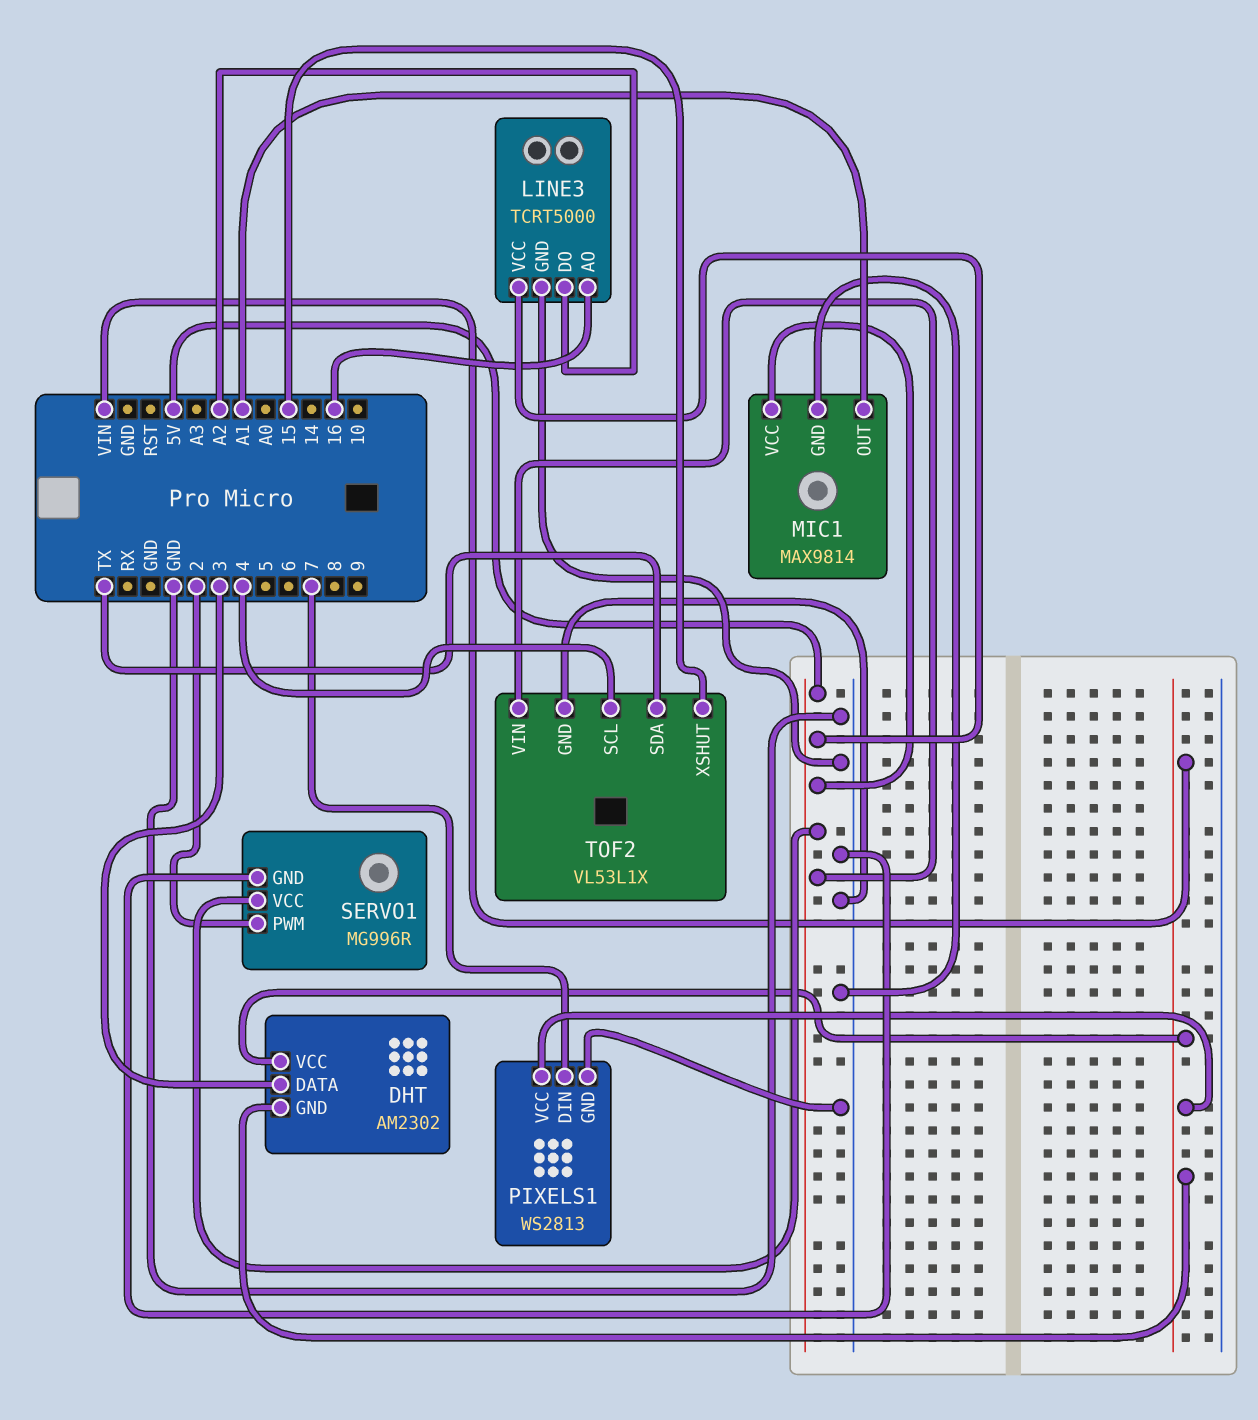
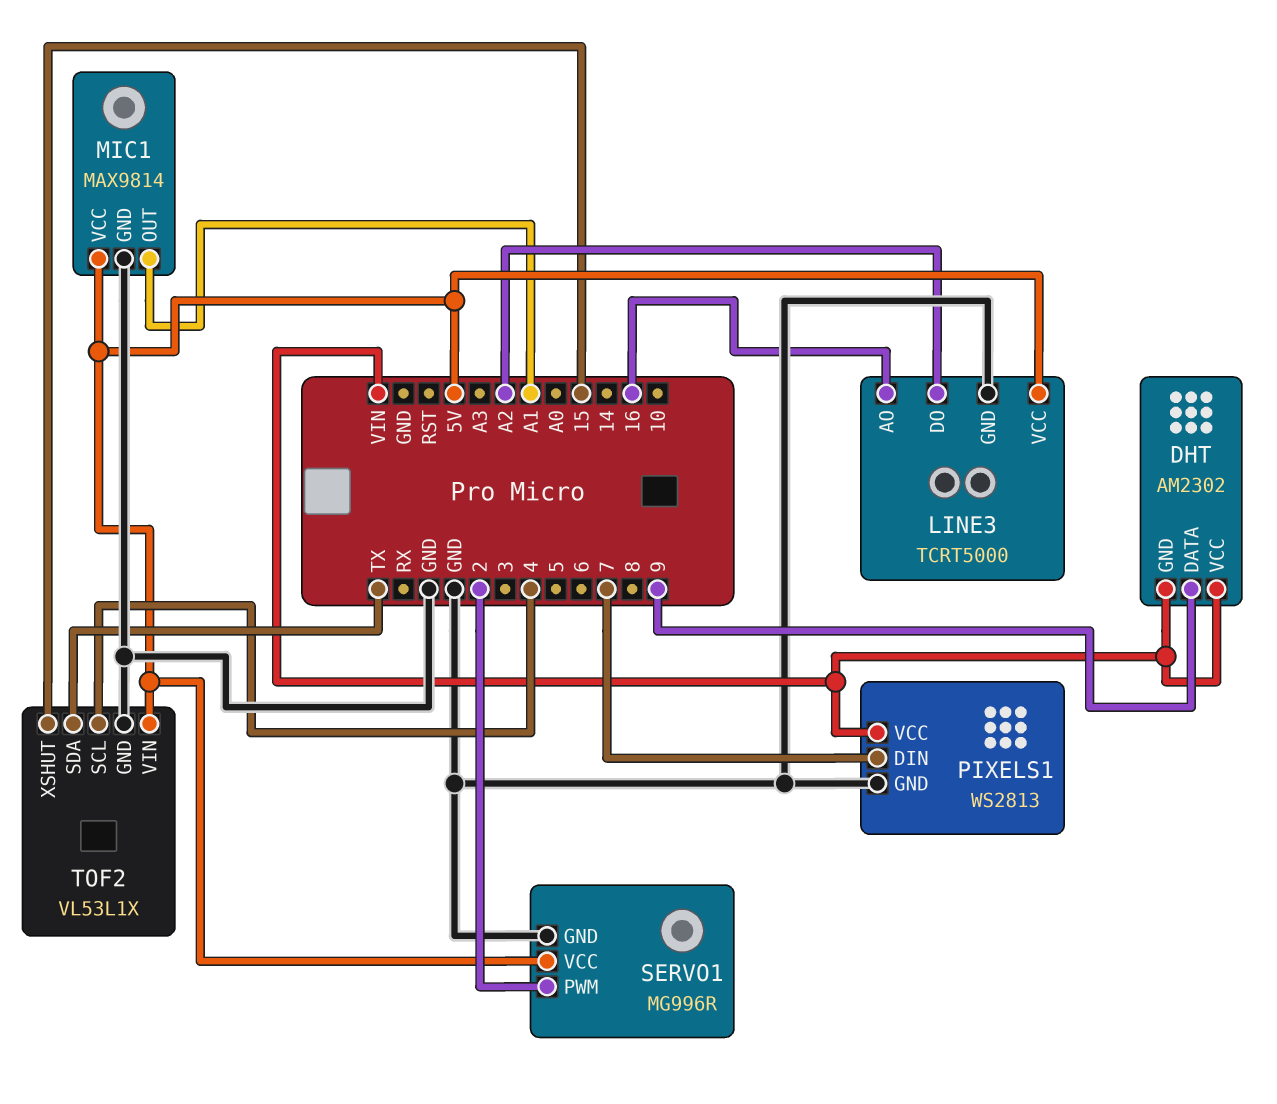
DHT pin DATA: 3 -> 9

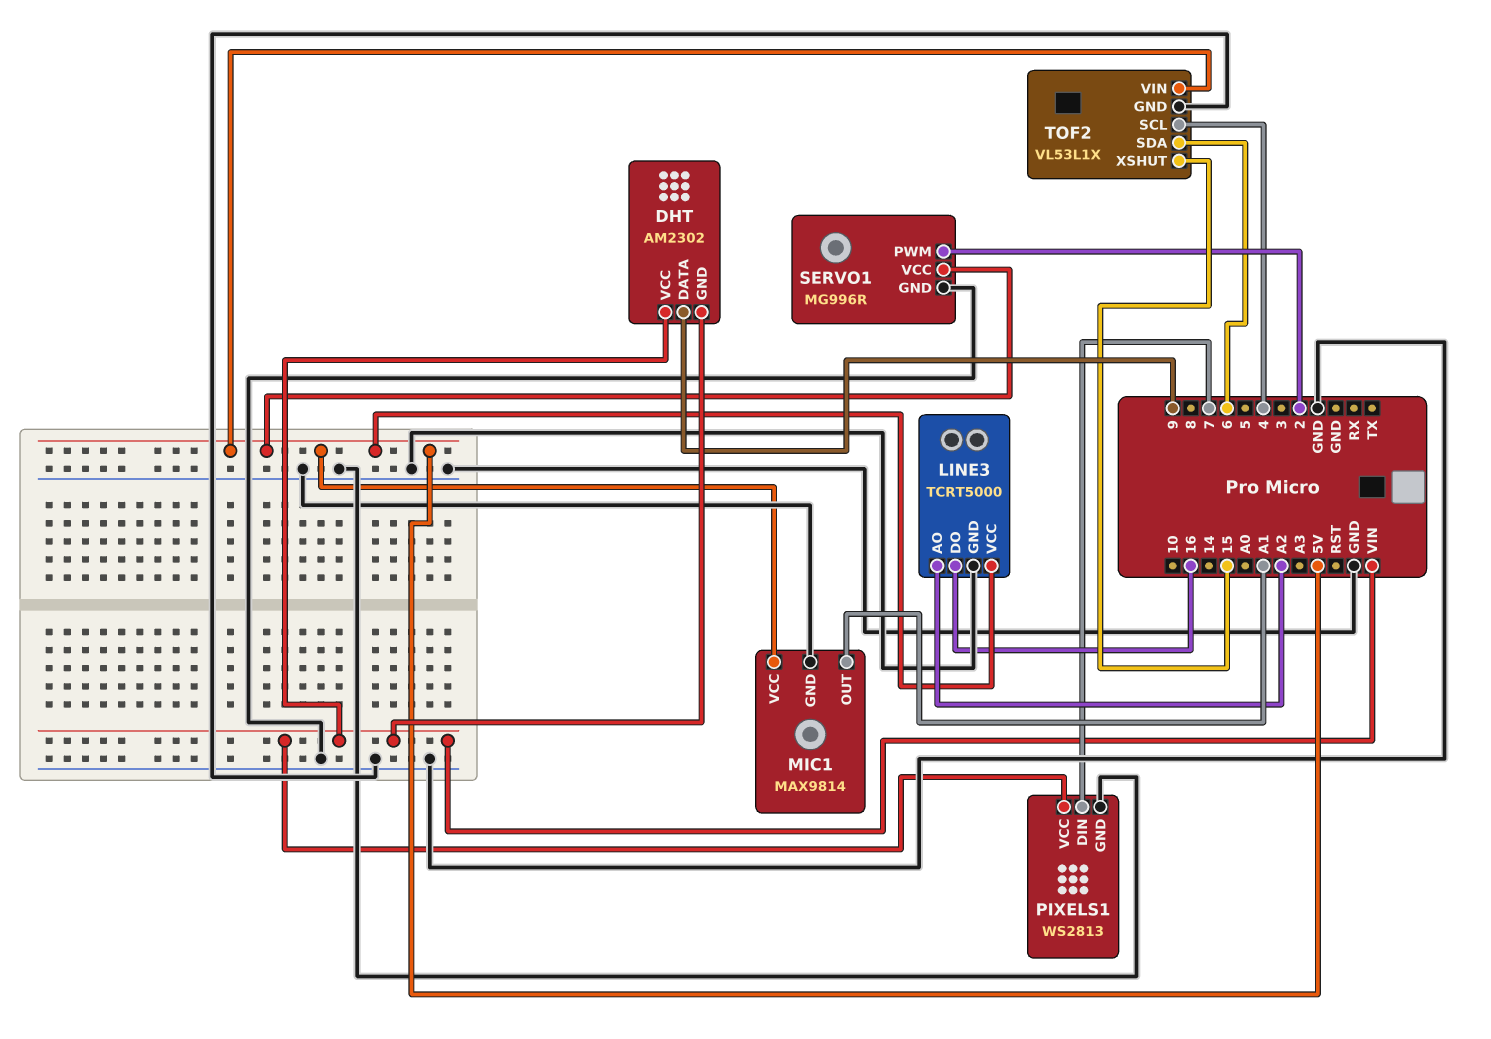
LINE3 pin AO: 16 -> A2
LINE3 pin DO: A2 -> 16
TOF2 pin SDA: TX -> 6

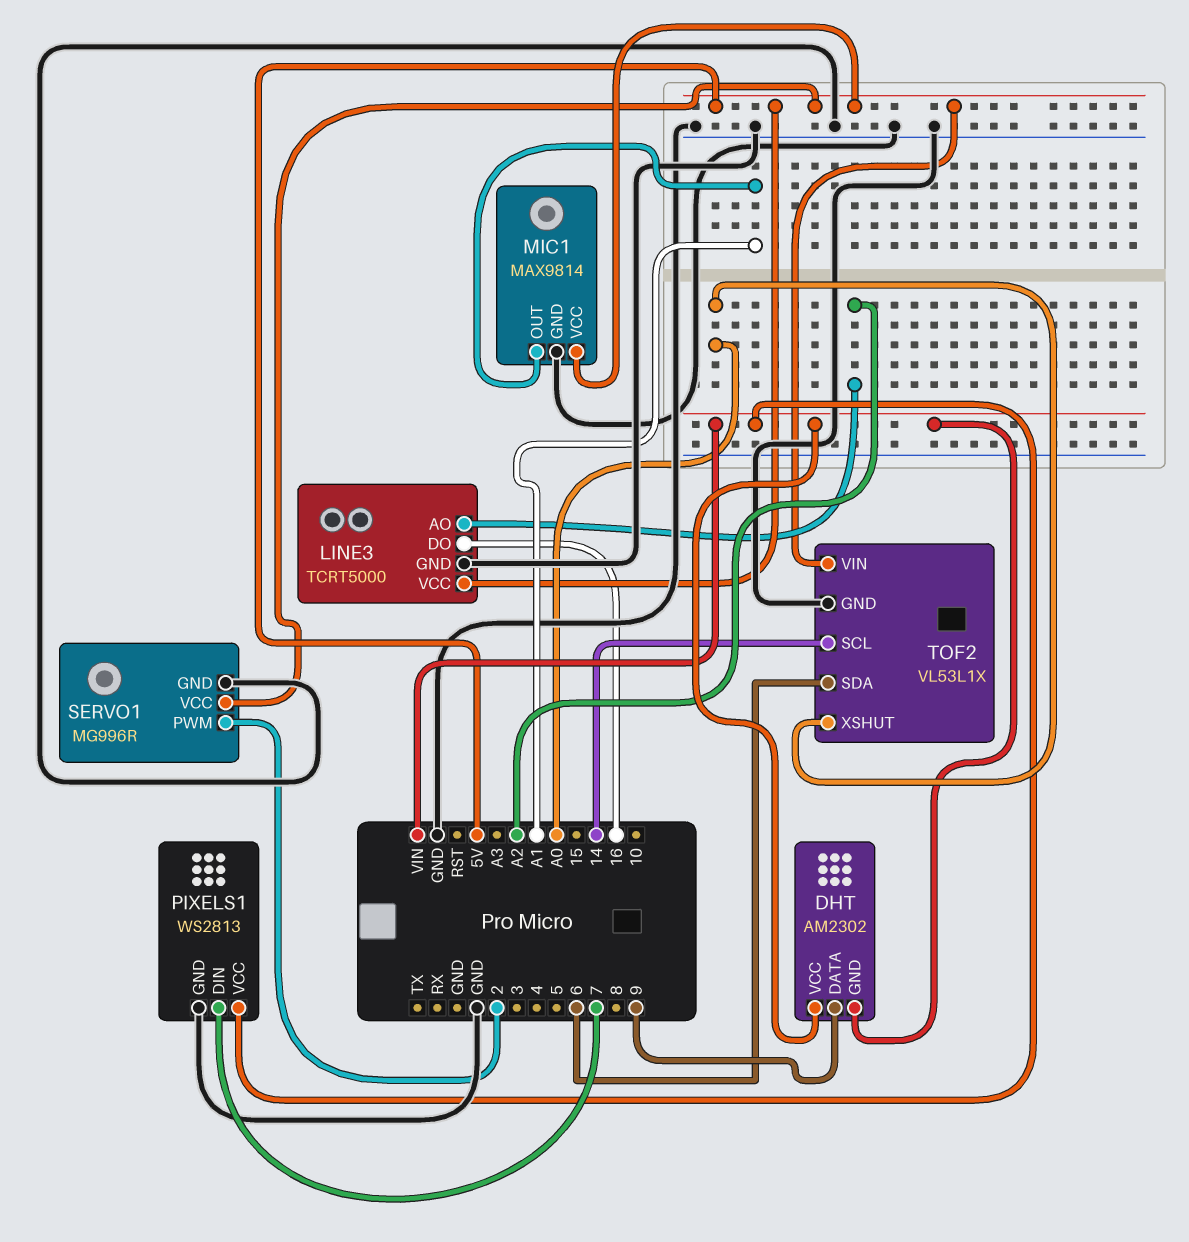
TOF2 pin SCL: 4 -> 14
TOF2 pin XSHUT: 15 -> A0

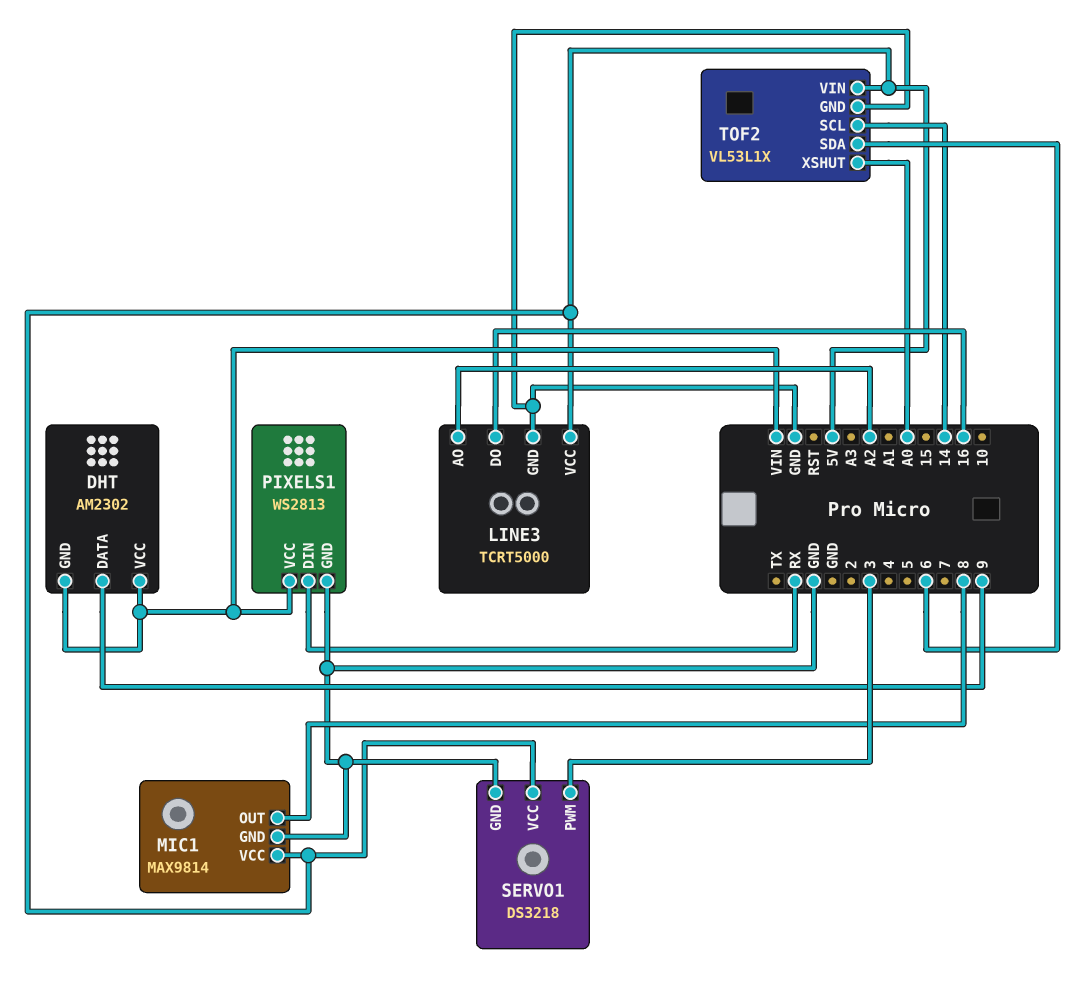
MIC1 pin OUT: A1 -> 8
PIXELS1 pin DIN: 7 -> RX
SERVO1: MG996R -> DS3218
SERVO1 pin PWM: 2 -> 3

